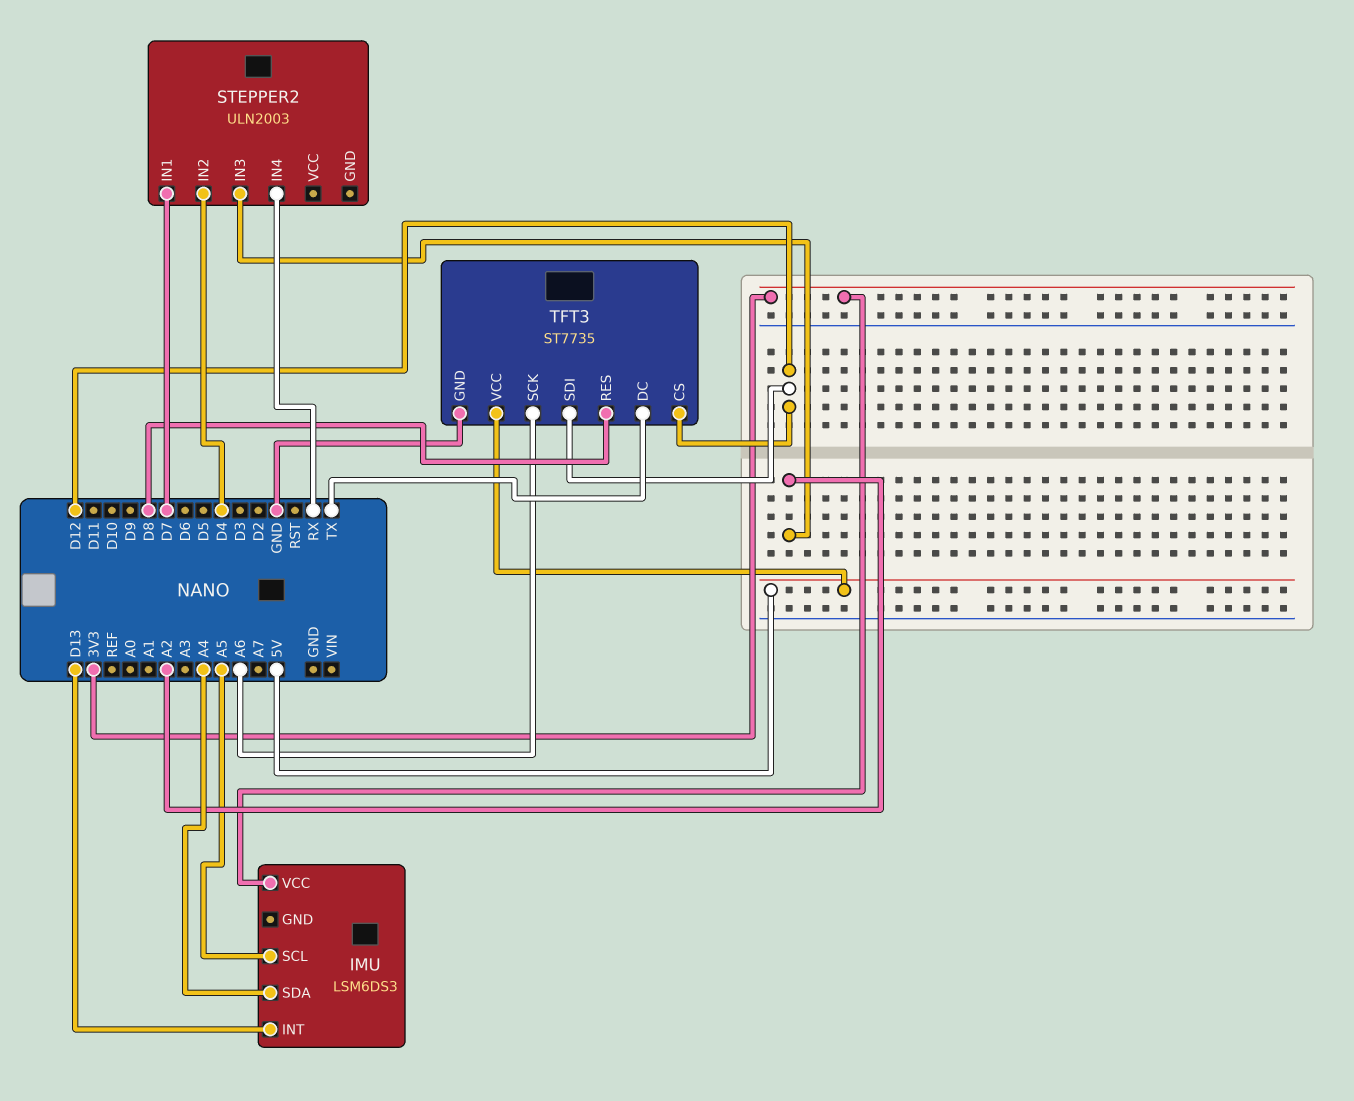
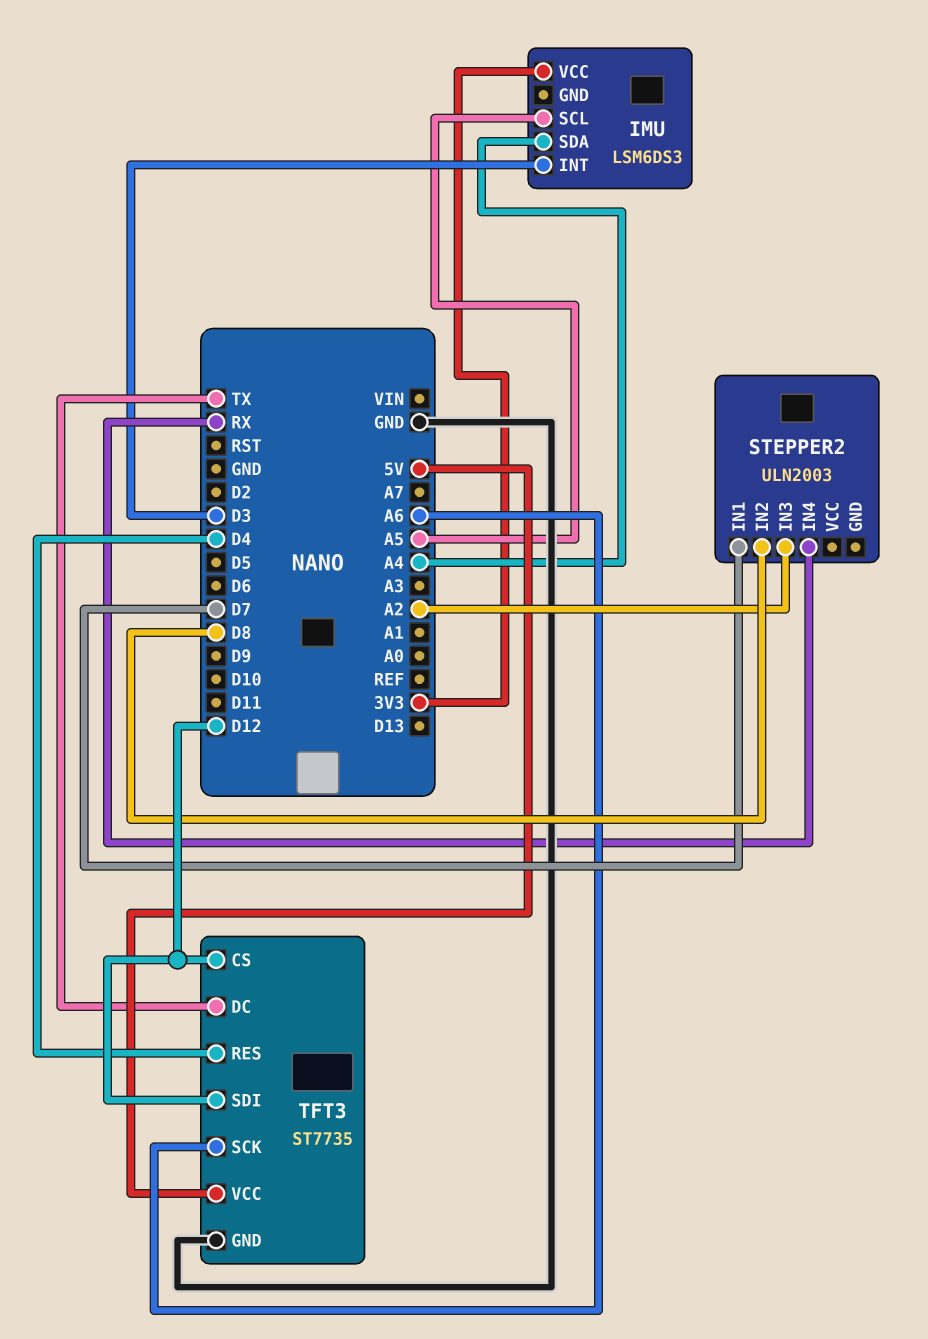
IMU pin INT: D13 -> D3
STEPPER2 pin IN2: D4 -> D8
TFT3 pin RES: D8 -> D4

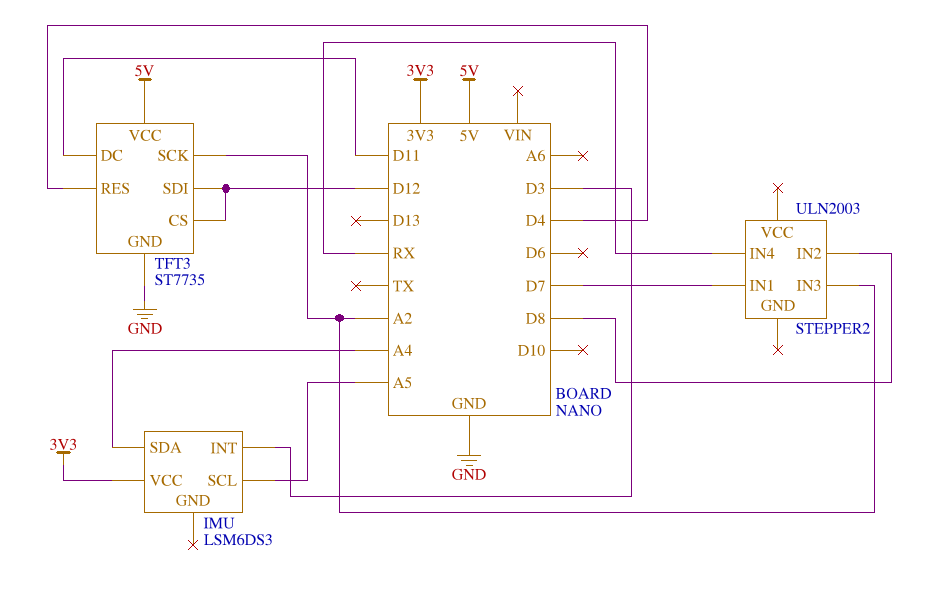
TFT3 pin DC: TX -> D11
TFT3 pin SCK: A6 -> A2

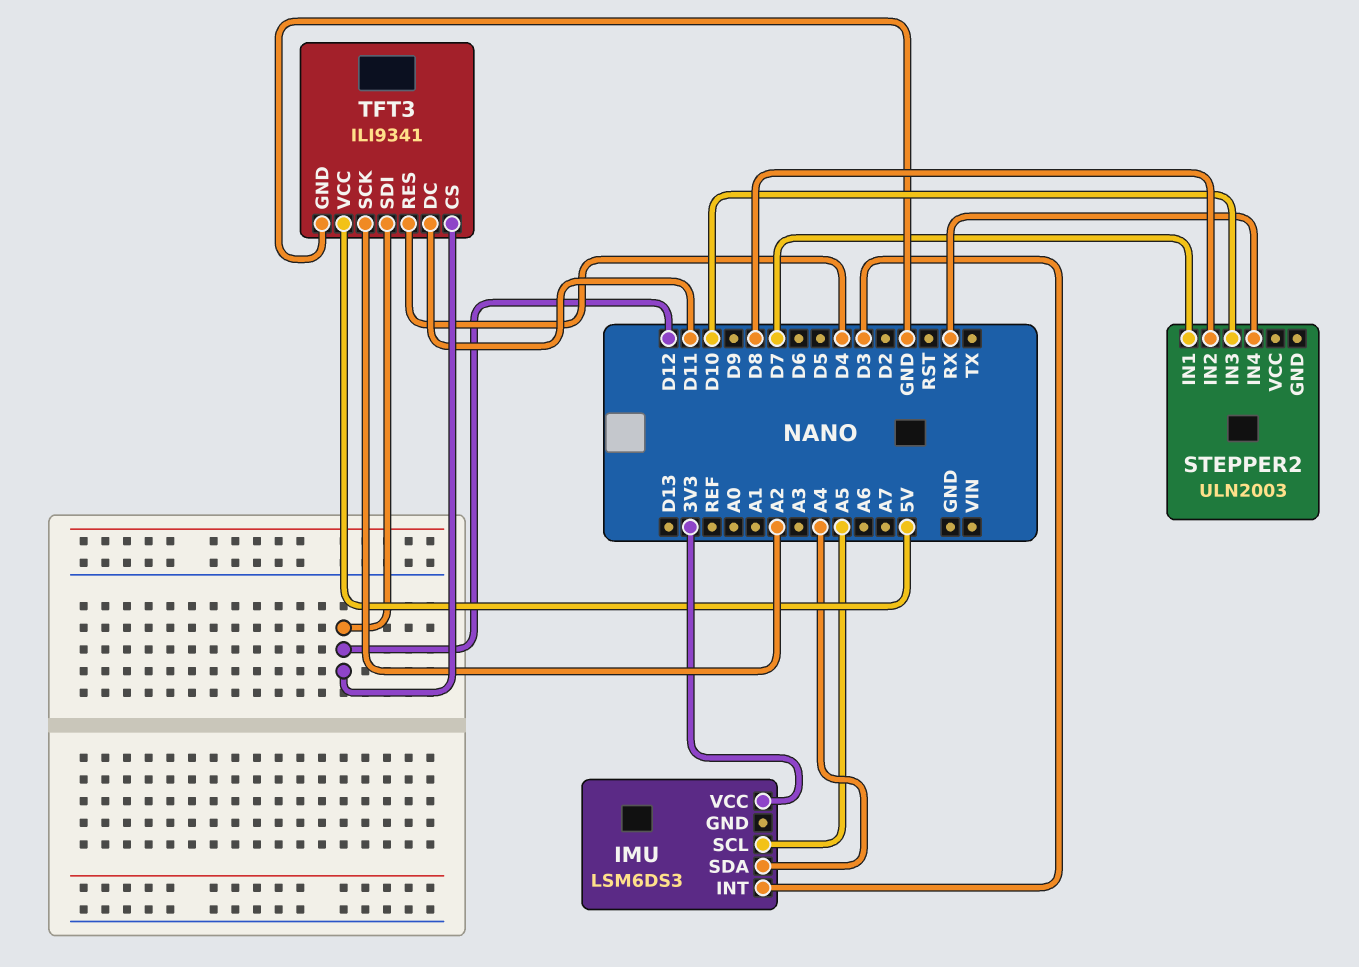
STEPPER2 pin IN3: A2 -> D10
TFT3: ST7735 -> ILI9341

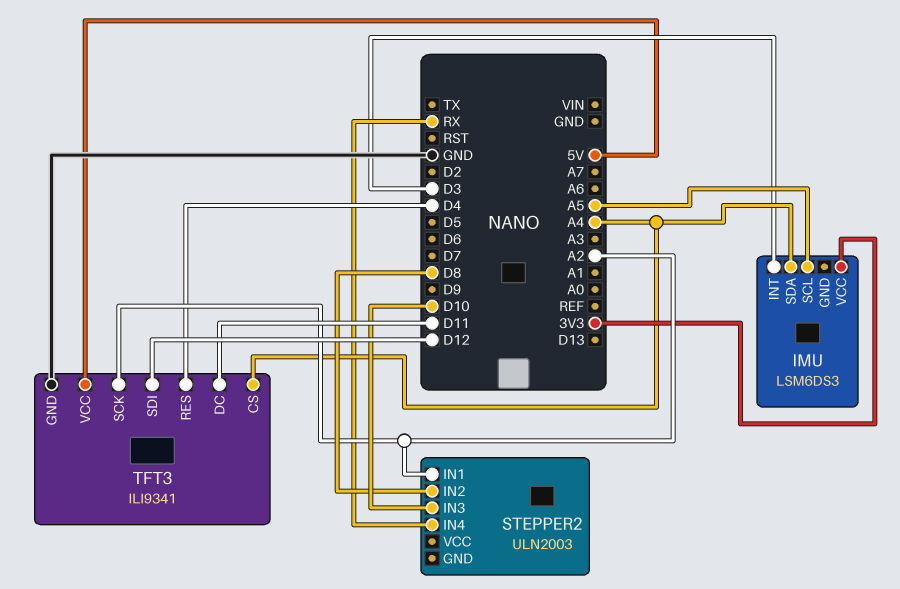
STEPPER2 pin IN1: D7 -> A2
TFT3 pin CS: D12 -> A4

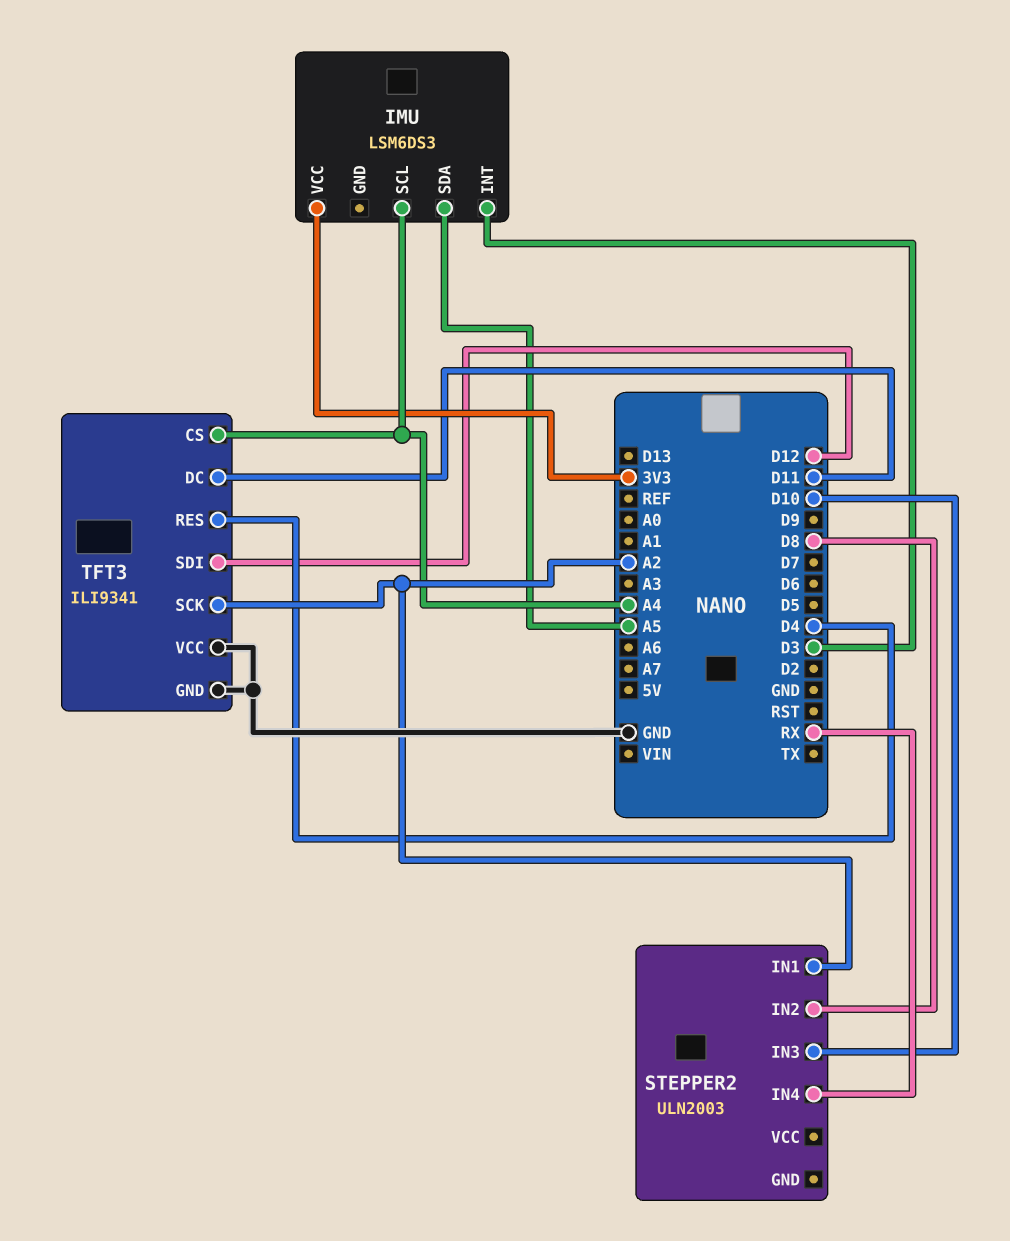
IMU pin SCL: A5 -> A4
IMU pin SDA: A4 -> A5
TFT3 pin VCC: 5V -> GND

